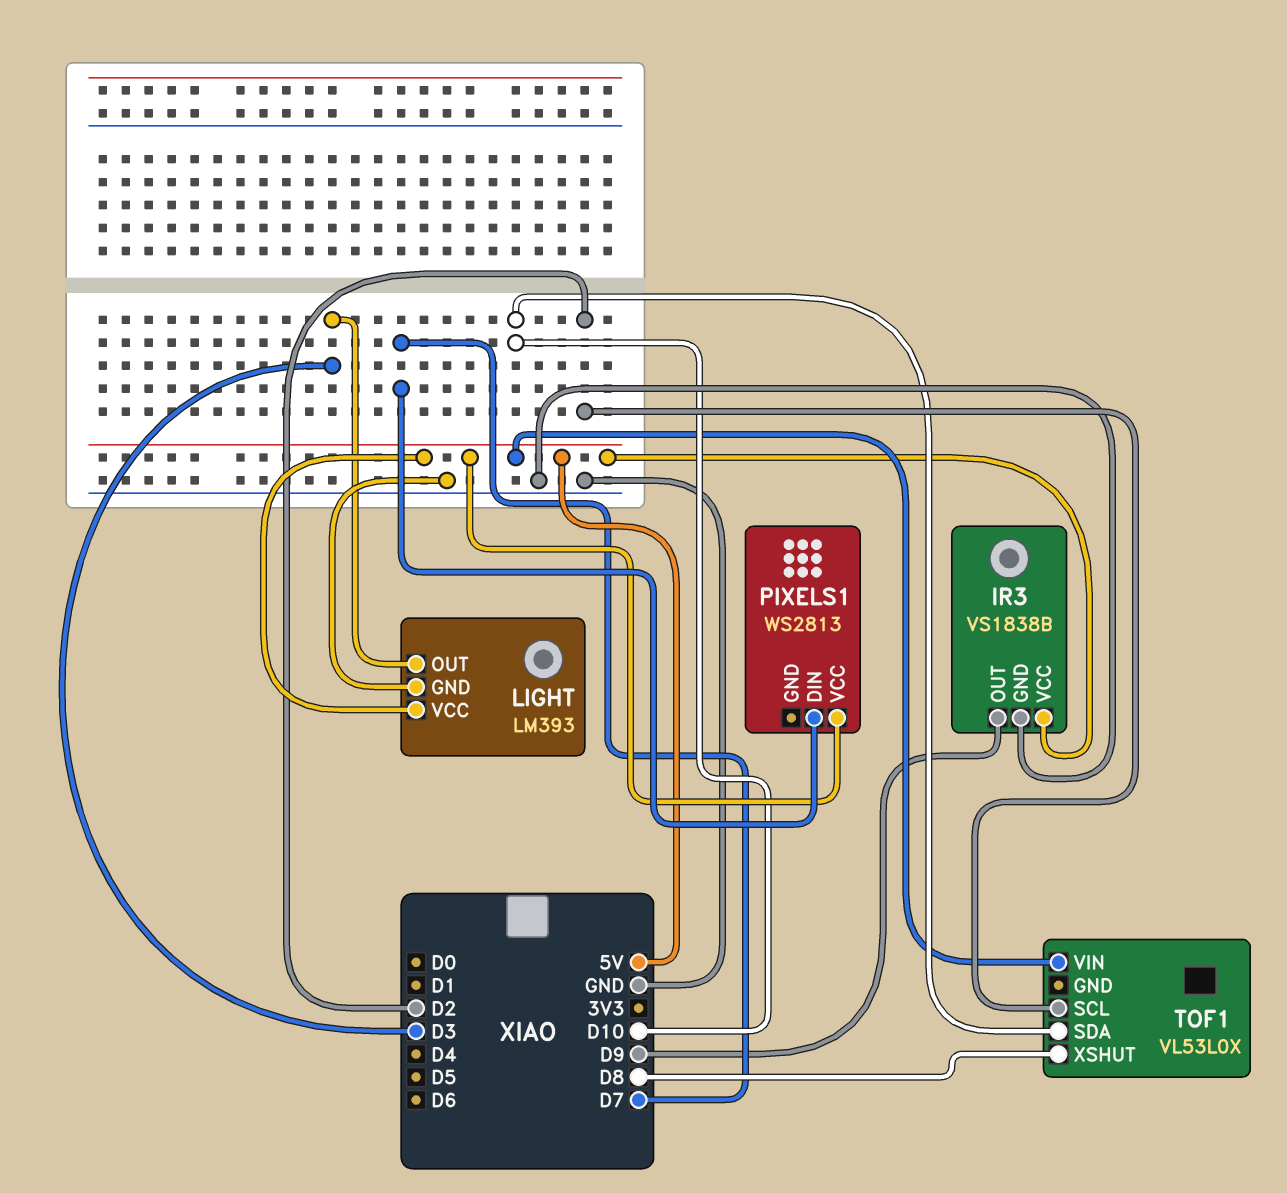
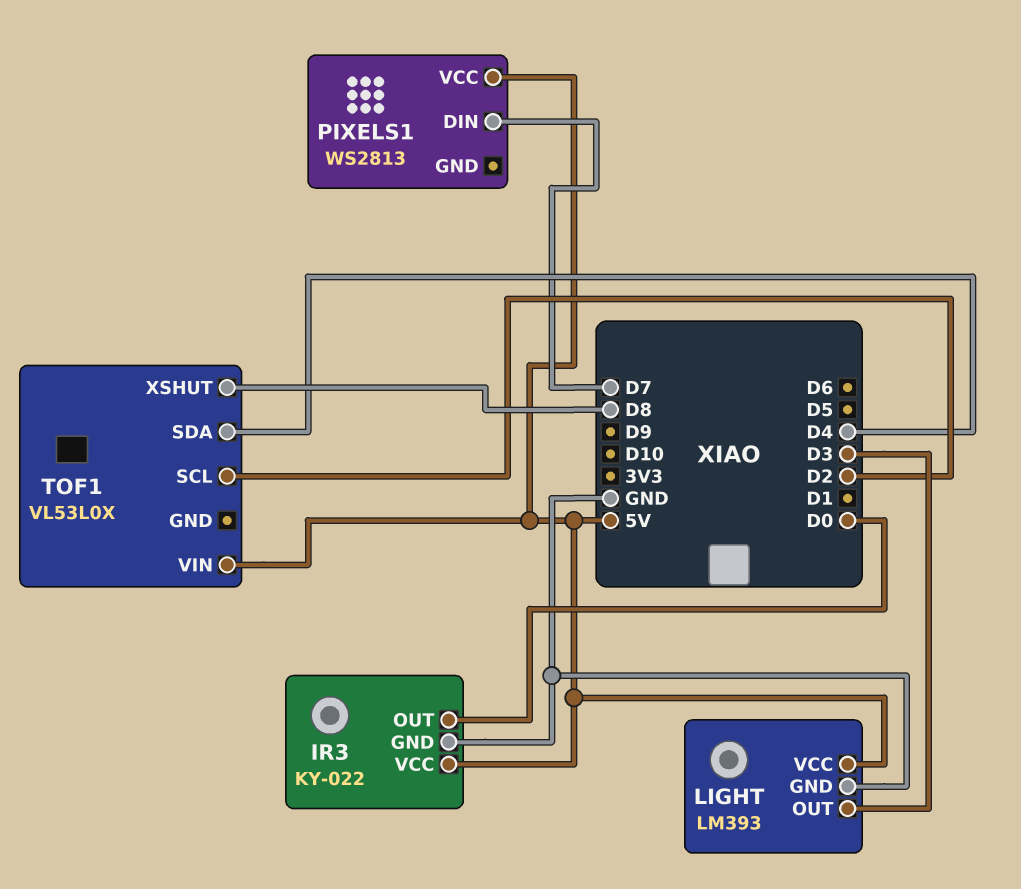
IR3: VS1838B -> KY-022
IR3 pin OUT: D9 -> D0
TOF1 pin SDA: D10 -> D4

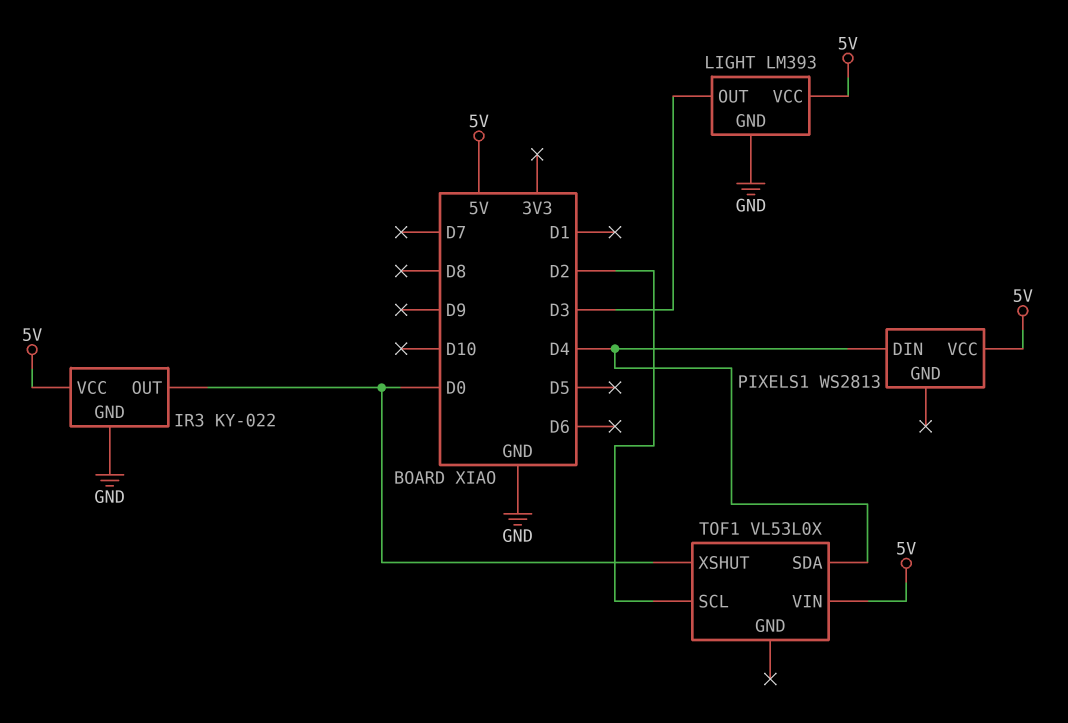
PIXELS1 pin DIN: D7 -> D4
TOF1 pin XSHUT: D8 -> D0

